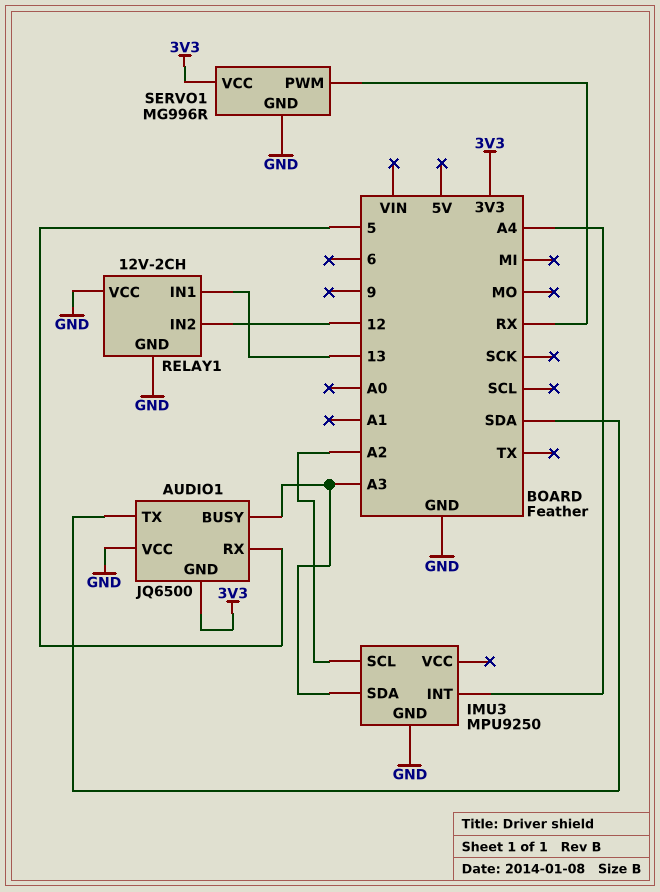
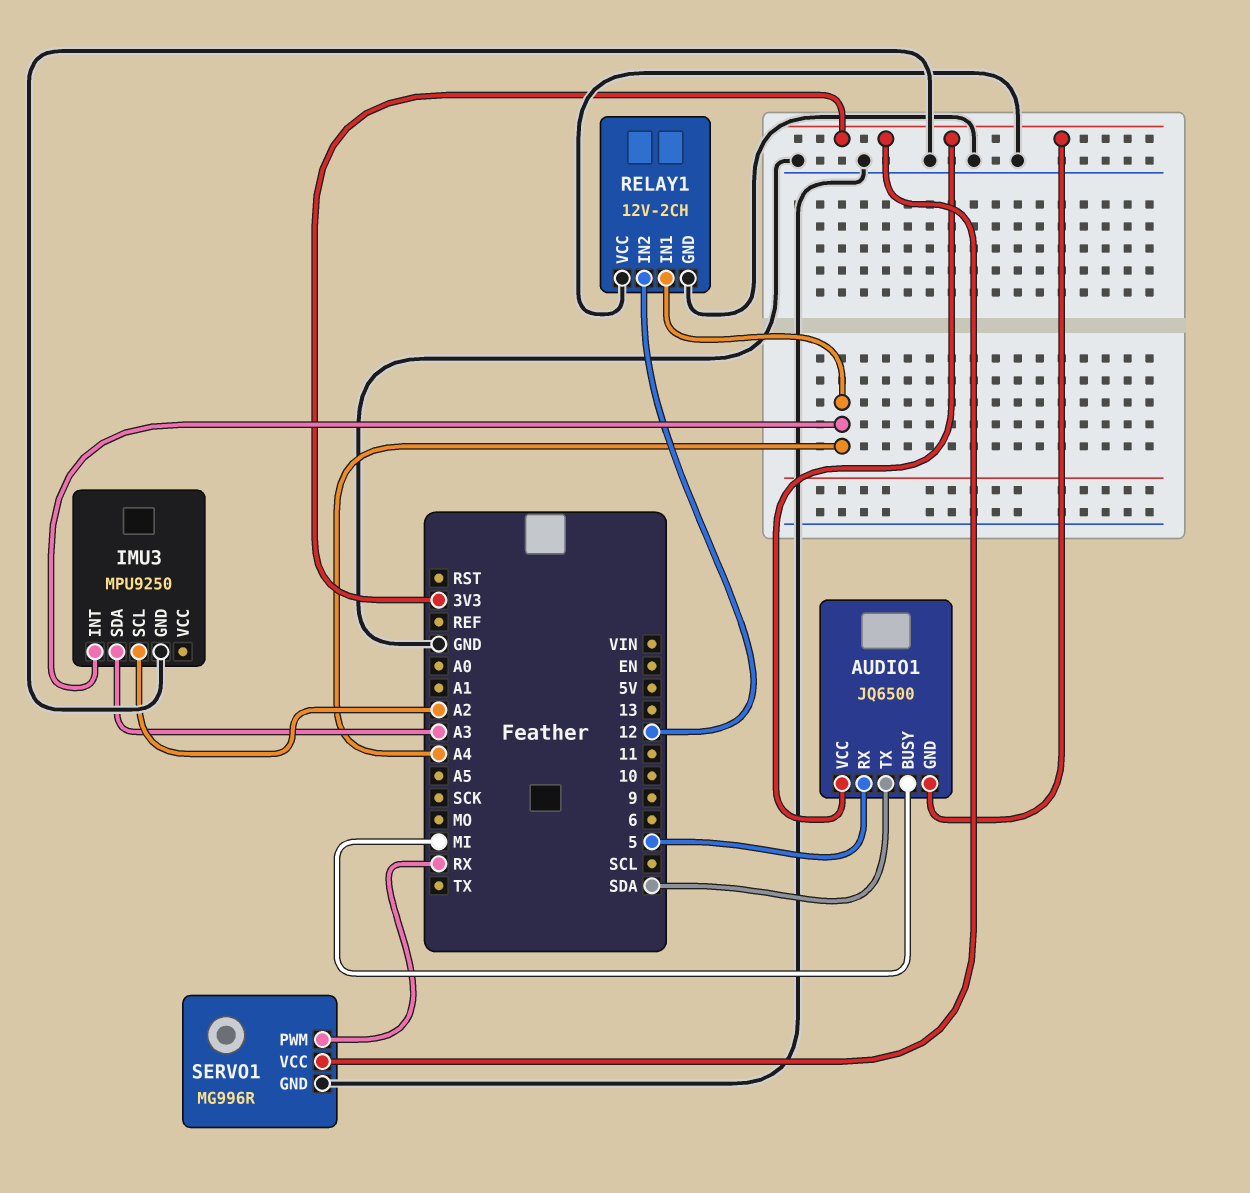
AUDIO1 pin BUSY: A3 -> MI
AUDIO1 pin VCC: GND -> 3V3
RELAY1 pin IN1: 13 -> A4

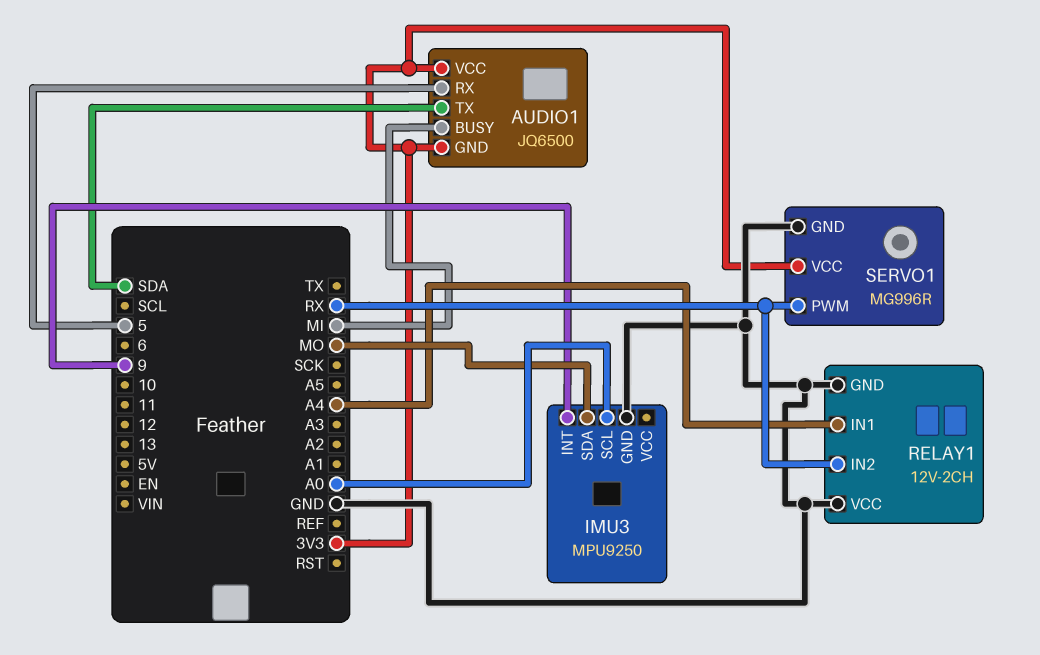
IMU3 pin INT: A4 -> 9
IMU3 pin SCL: A2 -> A0
IMU3 pin SDA: A3 -> MO
RELAY1 pin IN2: 12 -> RX

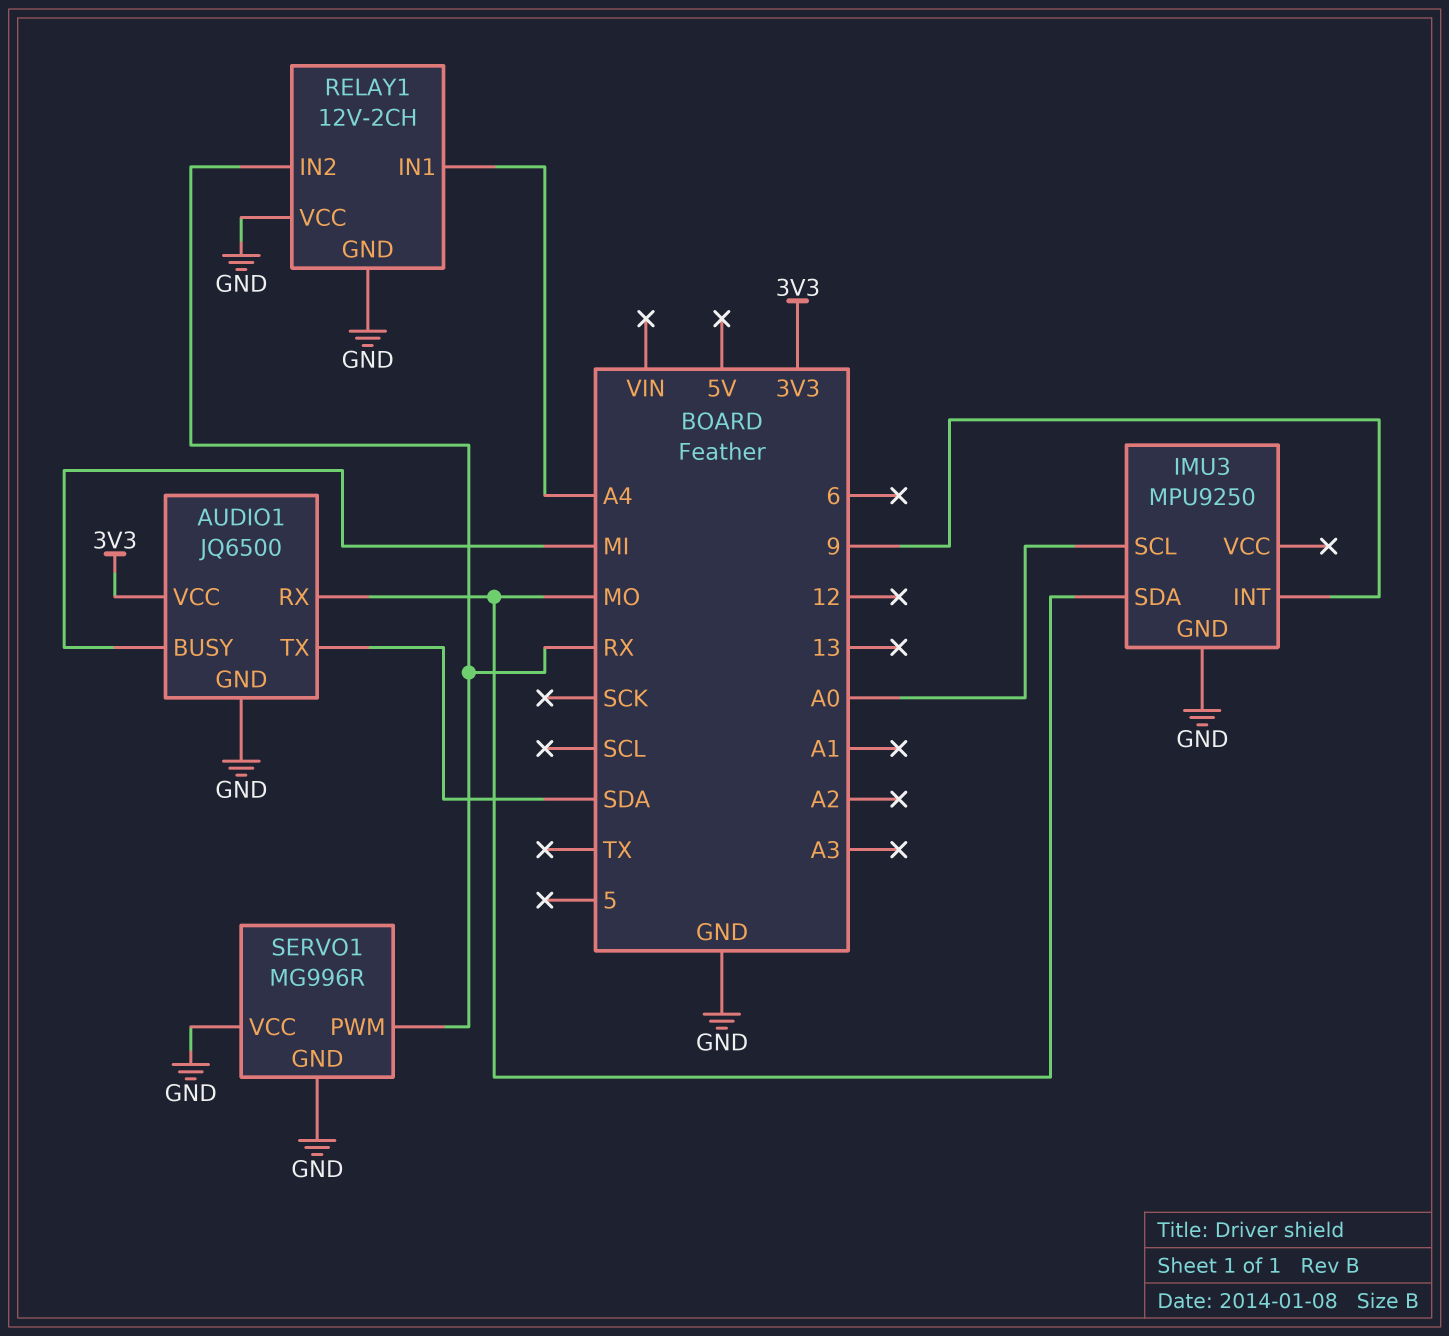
AUDIO1 pin GND: 3V3 -> GND
AUDIO1 pin RX: 5 -> MO
SERVO1 pin VCC: 3V3 -> GND

